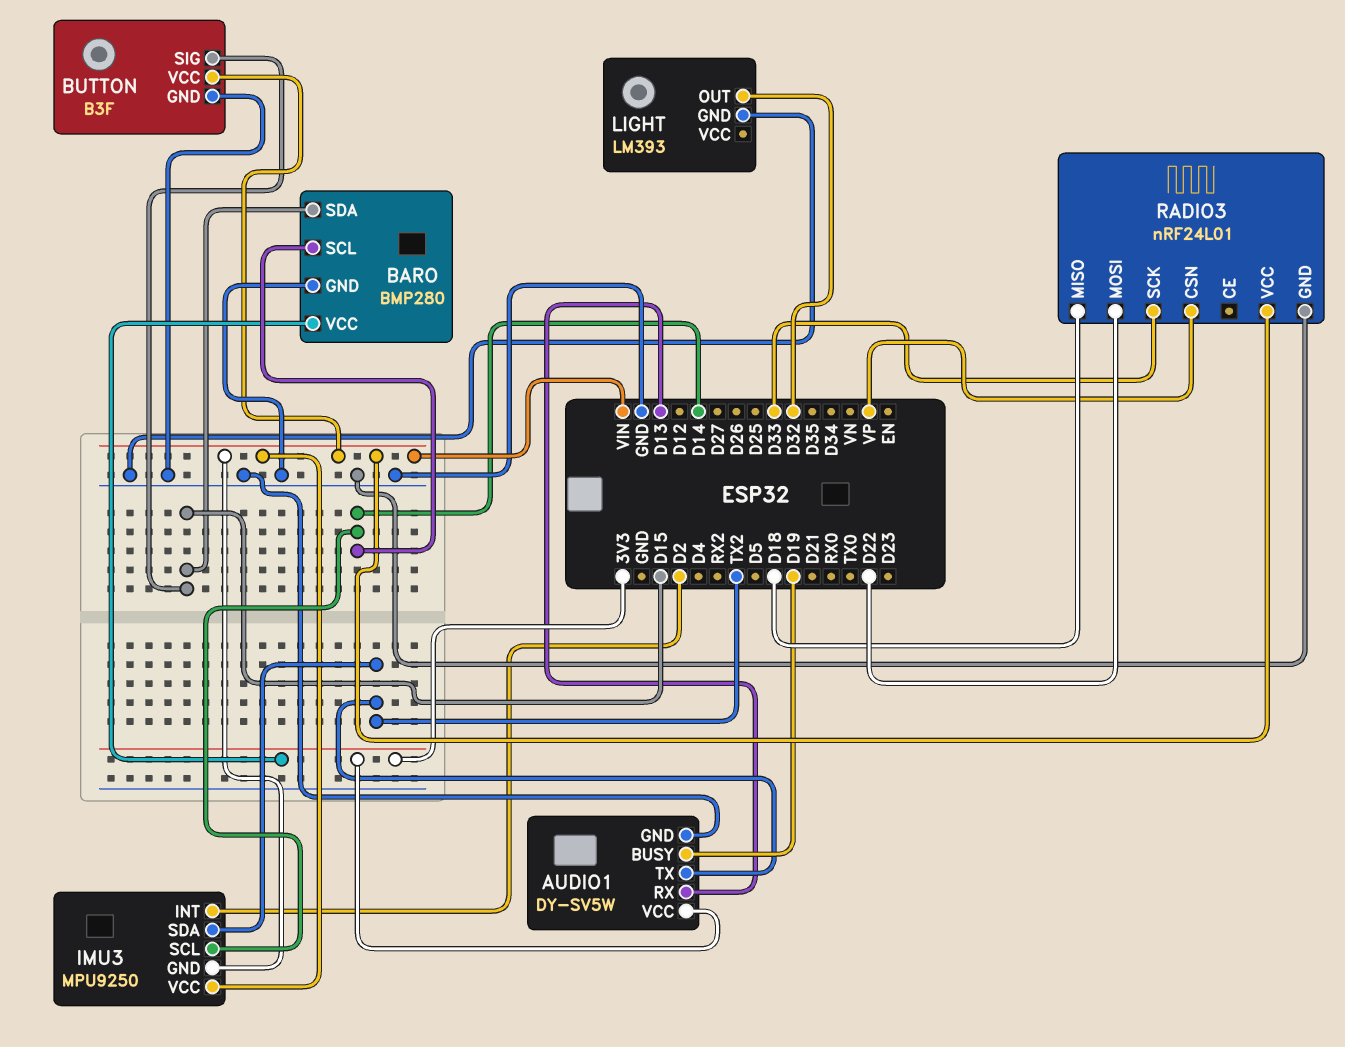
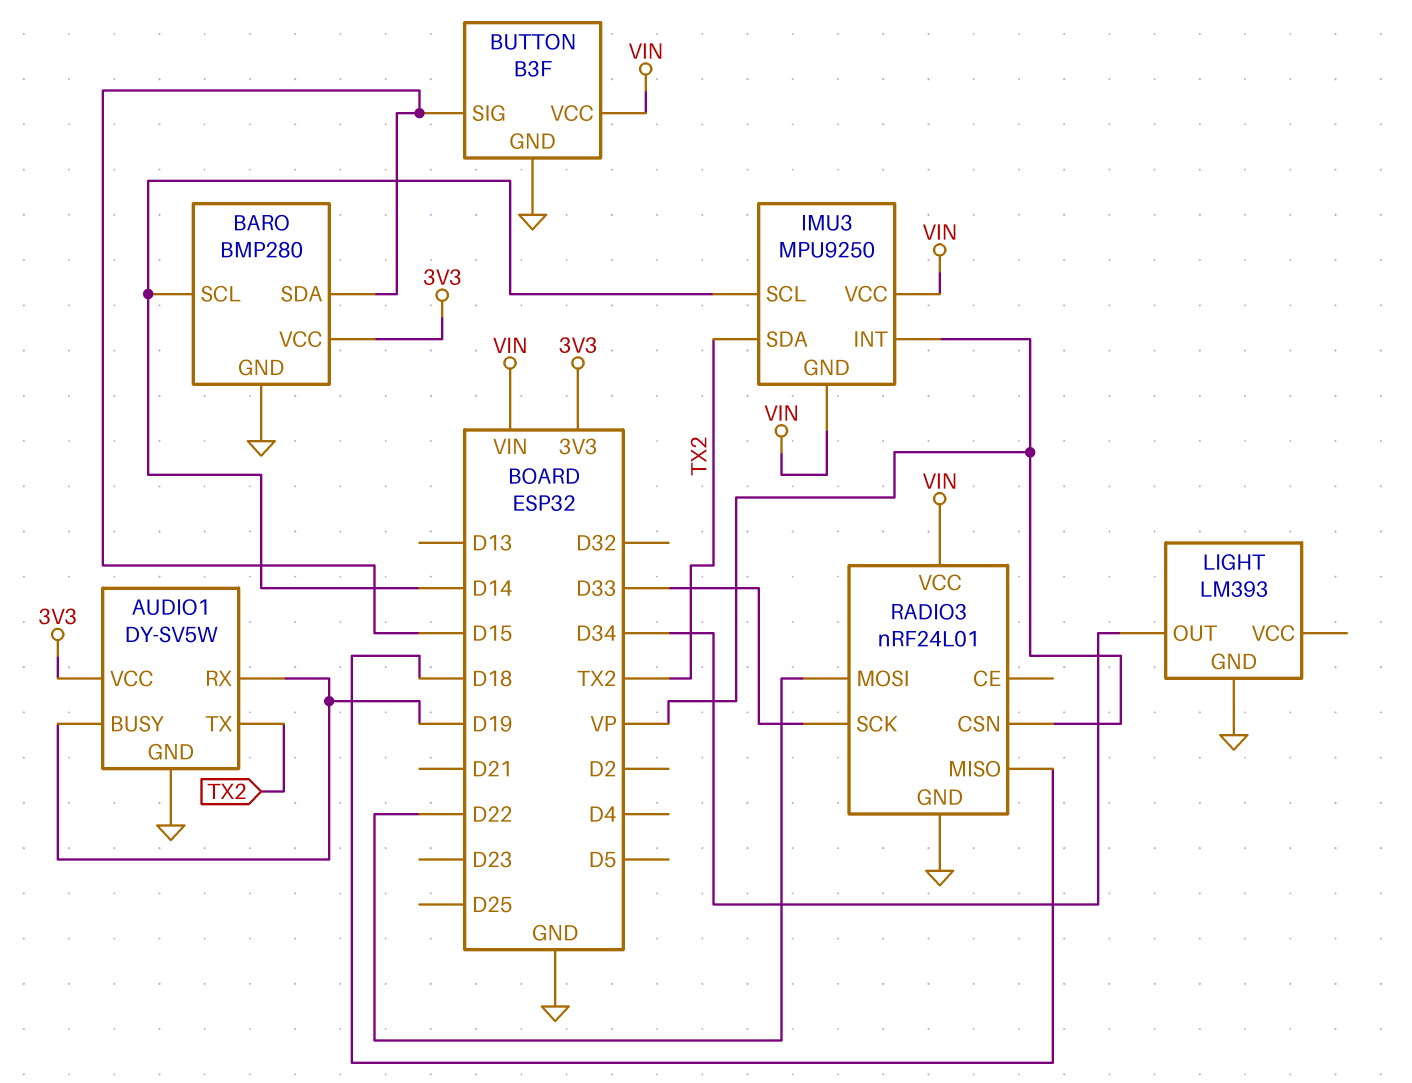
AUDIO1 pin RX: D13 -> D19
IMU3 pin INT: D2 -> VP
LIGHT pin OUT: D32 -> D34

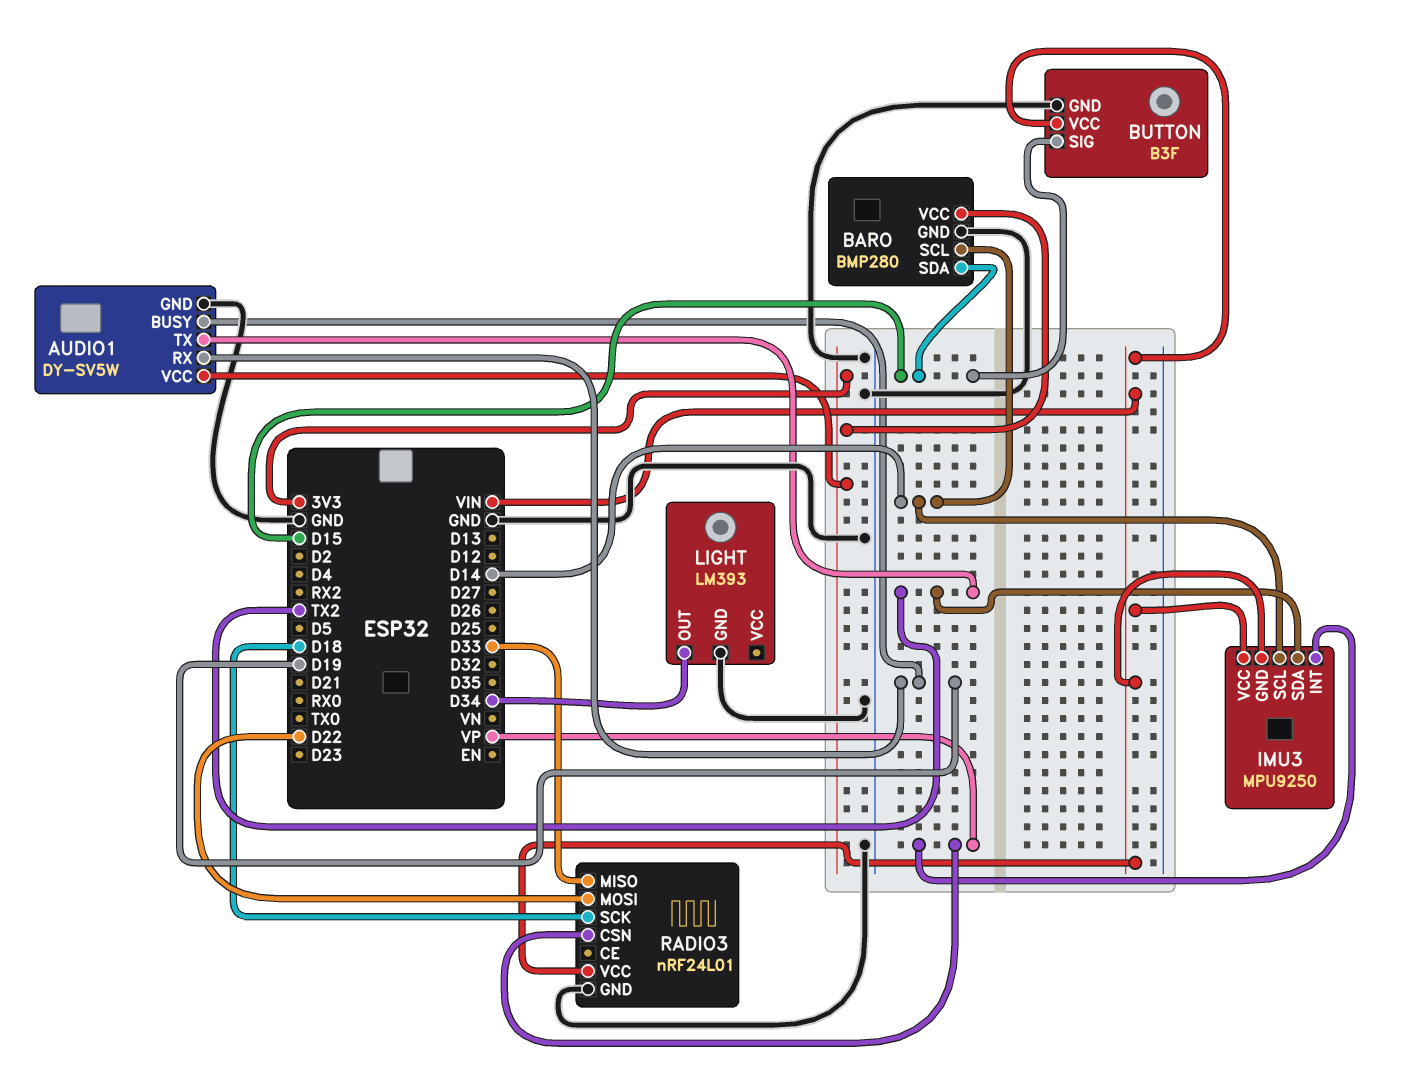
RADIO3 pin MISO: D18 -> D33
RADIO3 pin SCK: D33 -> D18

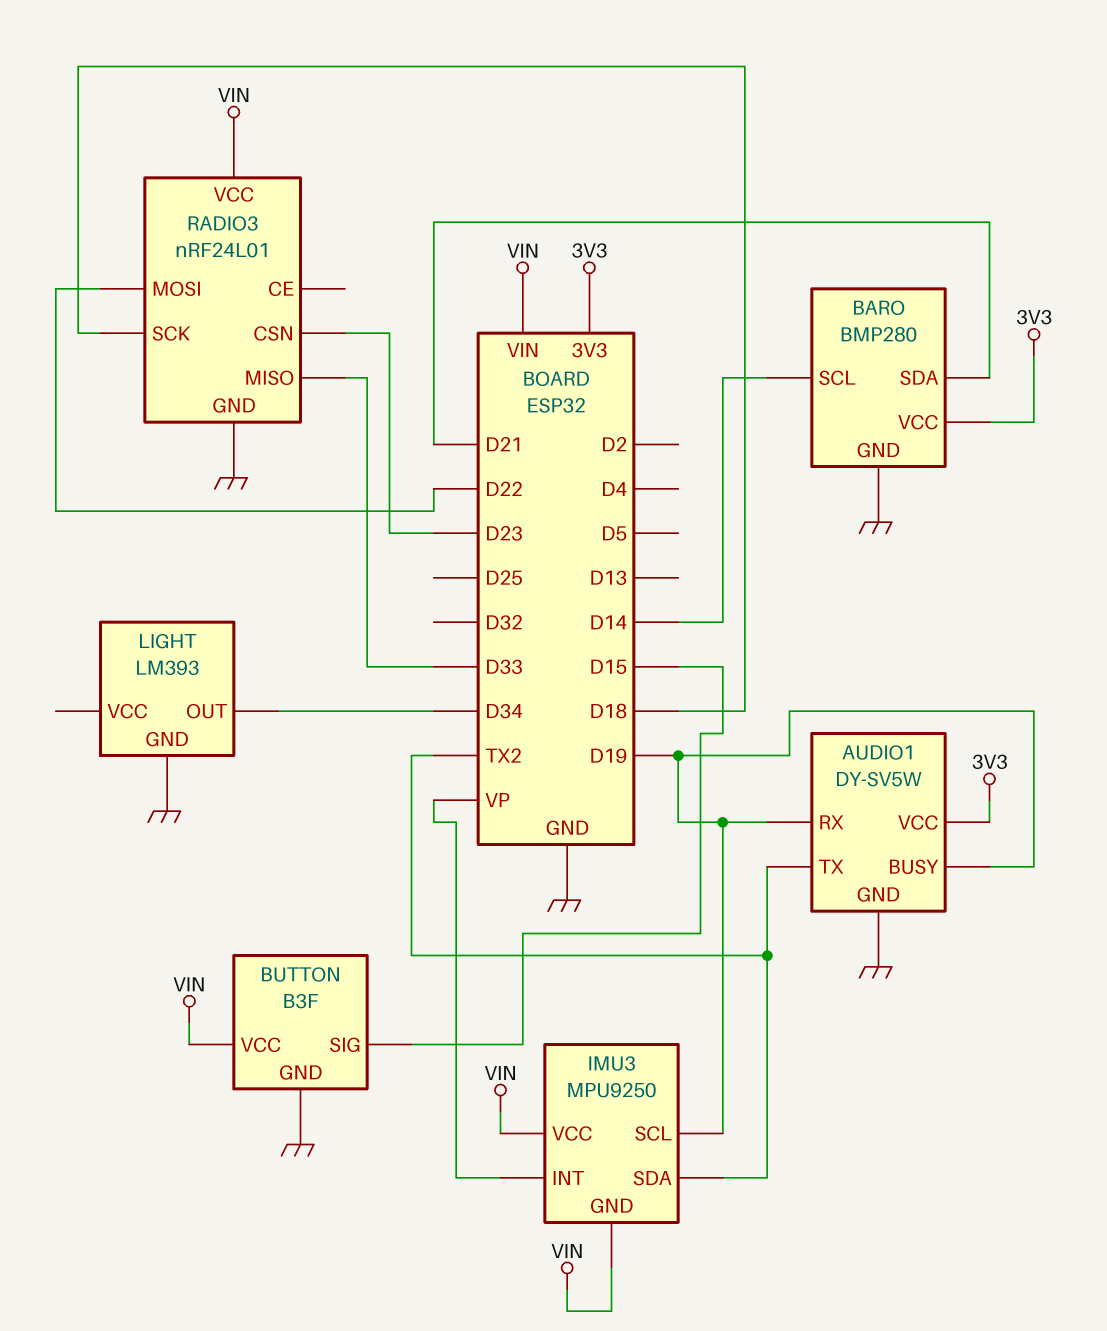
BARO pin SDA: D15 -> D21
IMU3 pin SCL: D14 -> D19
RADIO3 pin CSN: VP -> D23

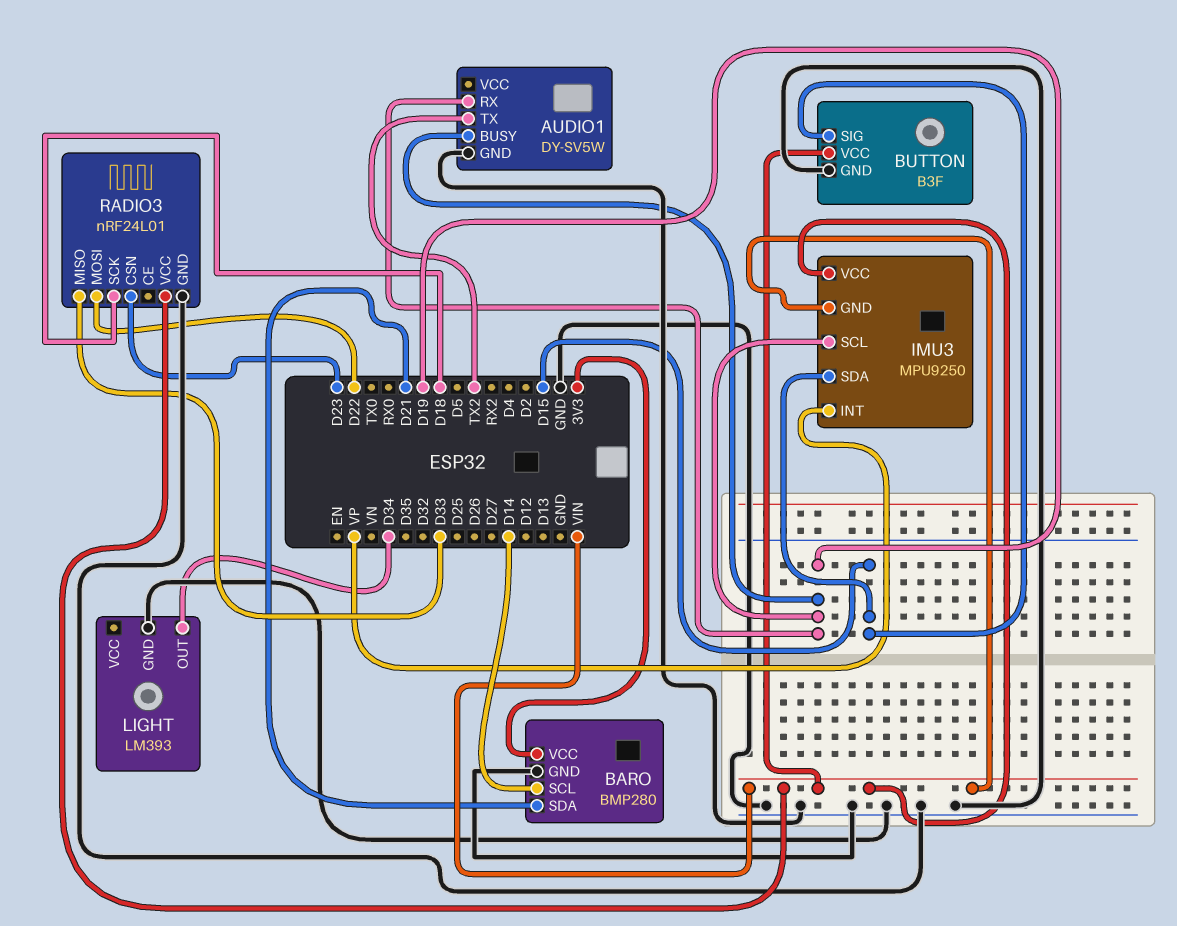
AUDIO1 pin VCC: 3V3 -> none
IMU3 pin SDA: TX2 -> D15

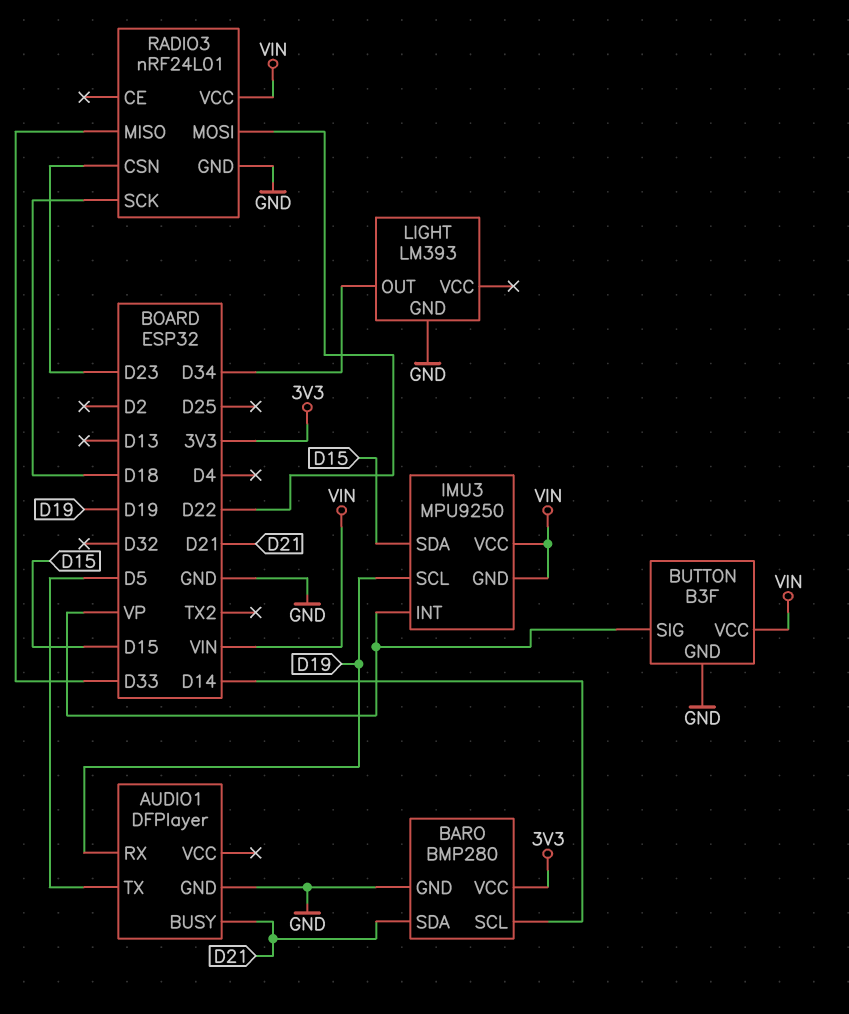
AUDIO1: DY-SV5W -> DFPlayer
AUDIO1 pin BUSY: D19 -> D21
AUDIO1 pin TX: TX2 -> D5
BUTTON pin SIG: D15 -> VP

